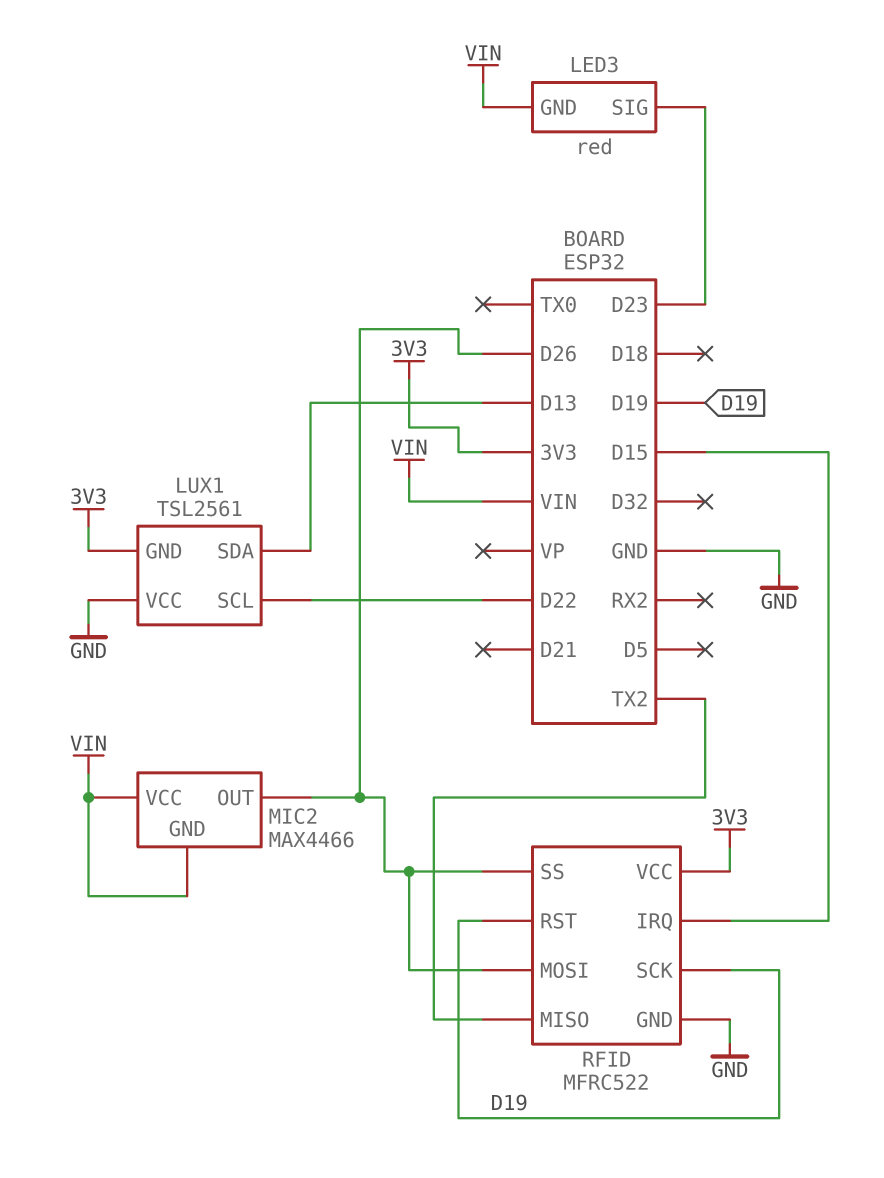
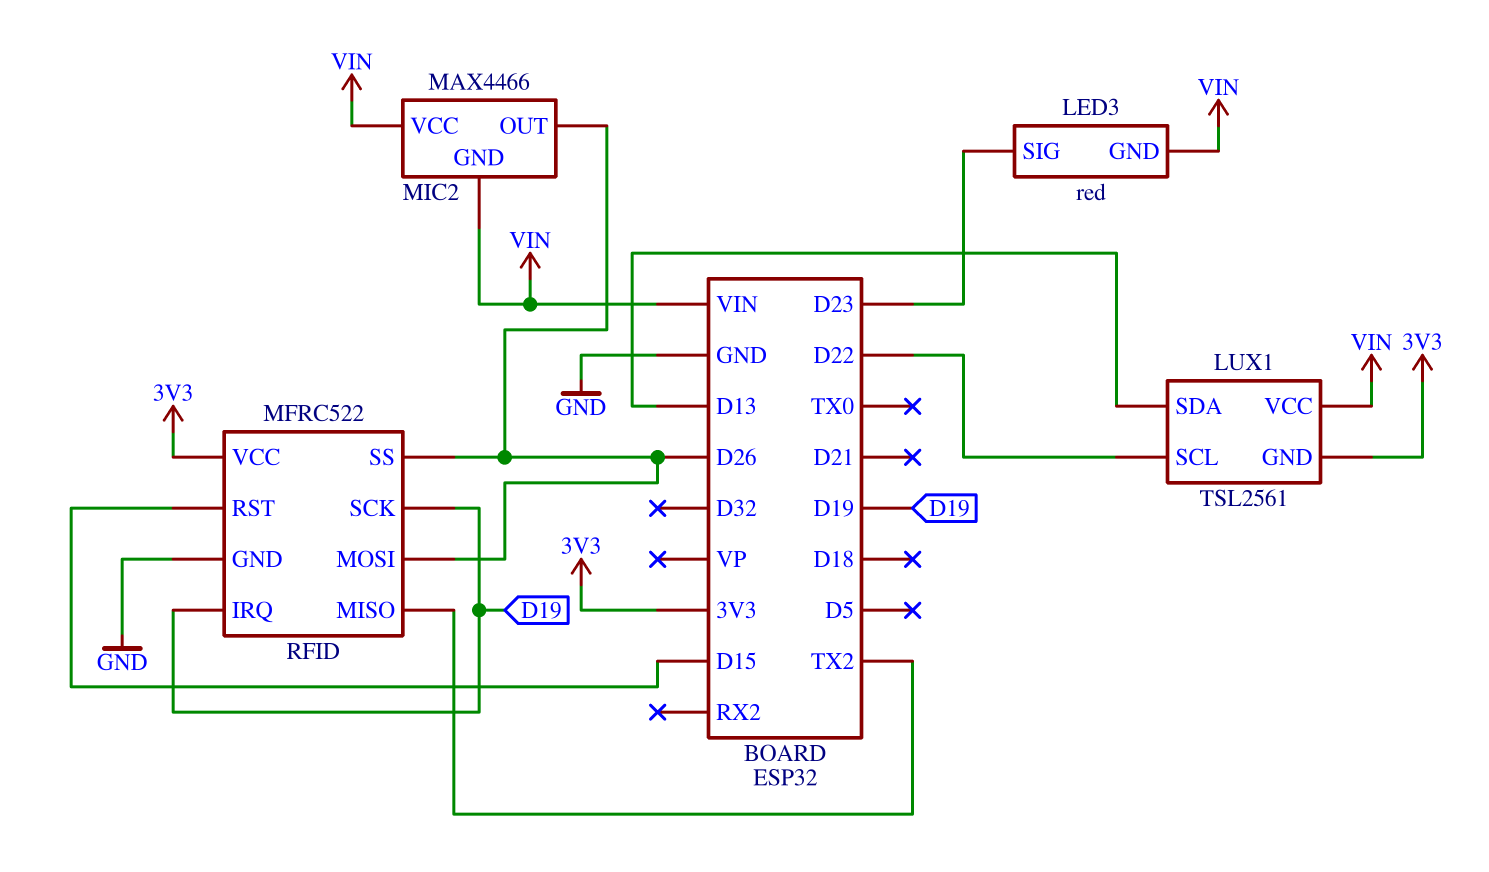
LUX1 pin VCC: GND -> VIN
RFID pin IRQ: D15 -> D19
RFID pin RST: D19 -> D15

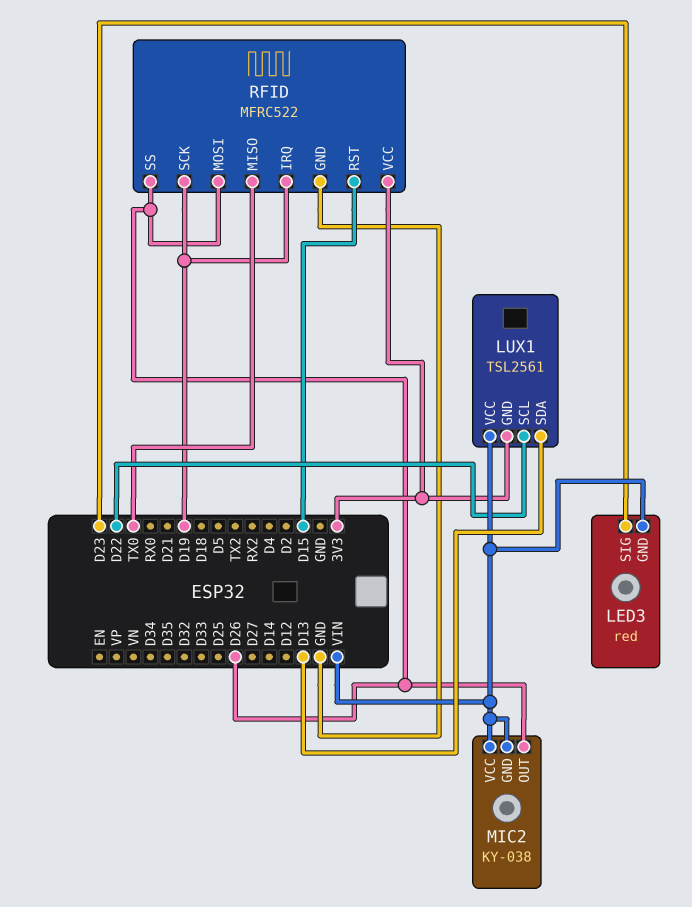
MIC2: MAX4466 -> KY-038
RFID pin MISO: TX2 -> TX0

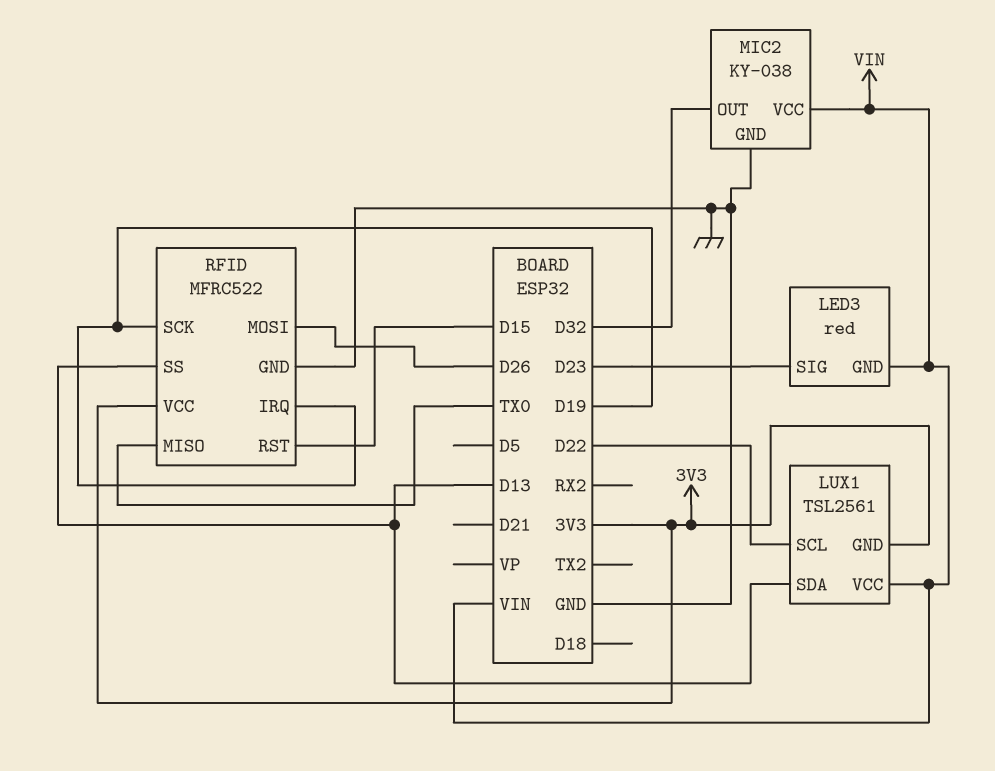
MIC2 pin GND: VIN -> GND
MIC2 pin OUT: D26 -> D32
RFID pin SS: D26 -> D13

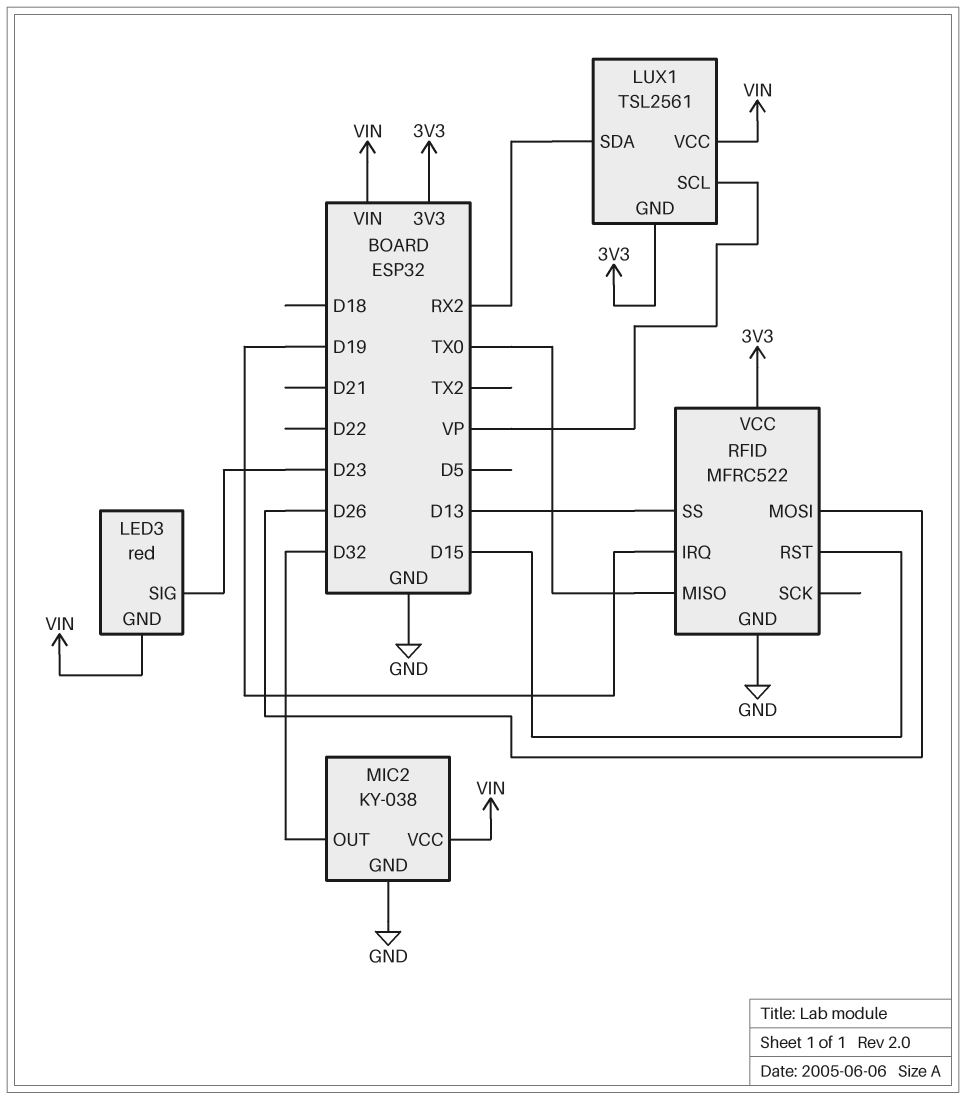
LUX1 pin SCL: D22 -> VP
LUX1 pin SDA: D13 -> RX2
RFID pin SCK: D19 -> none

